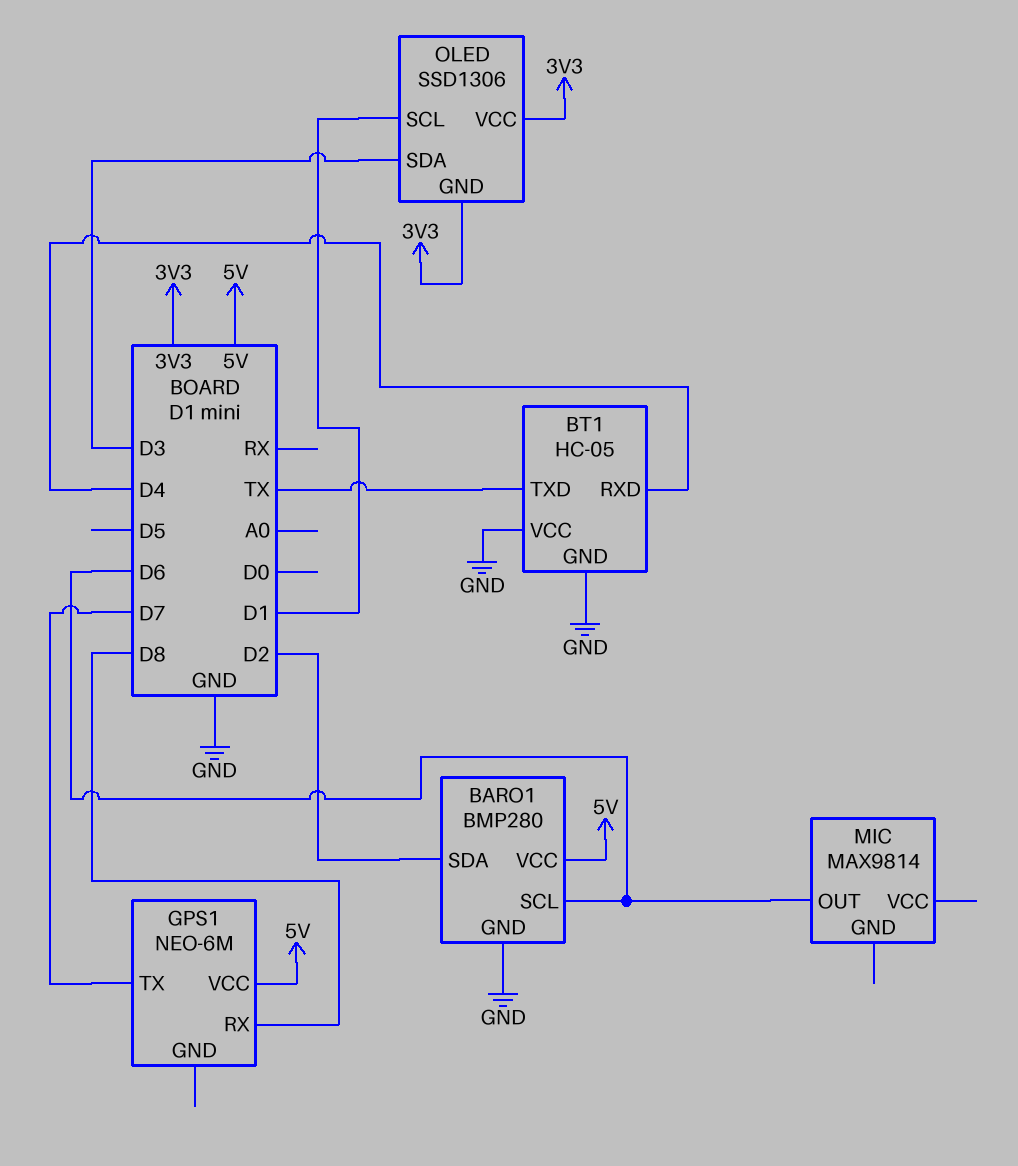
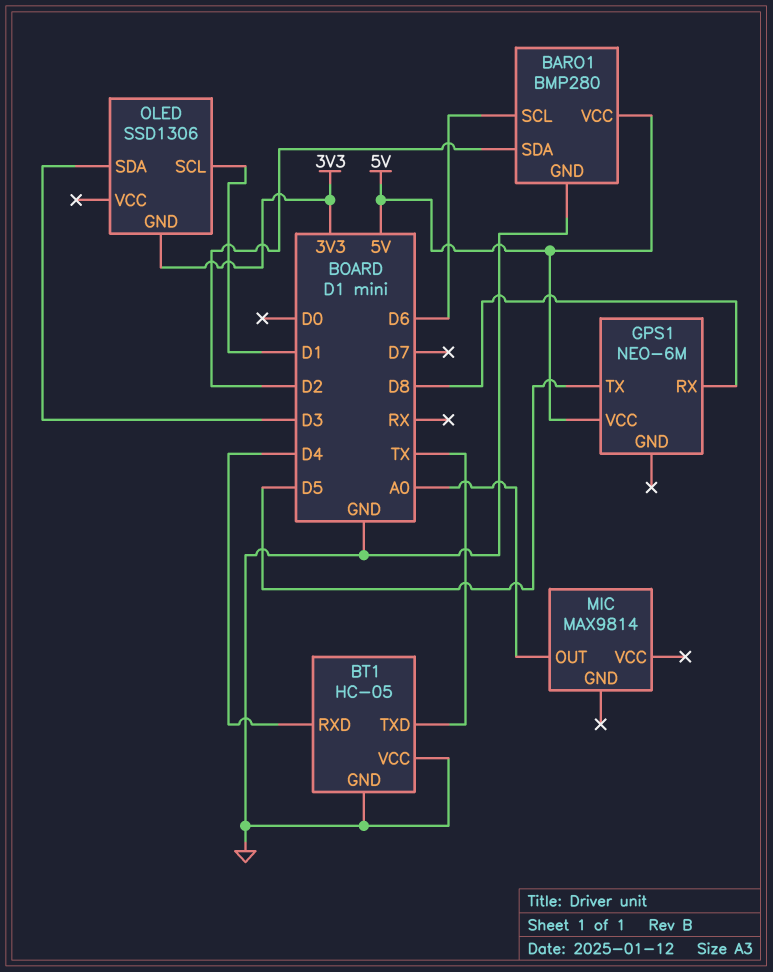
GPS1 pin TX: D7 -> D5
MIC pin OUT: D6 -> A0
OLED pin VCC: 3V3 -> none

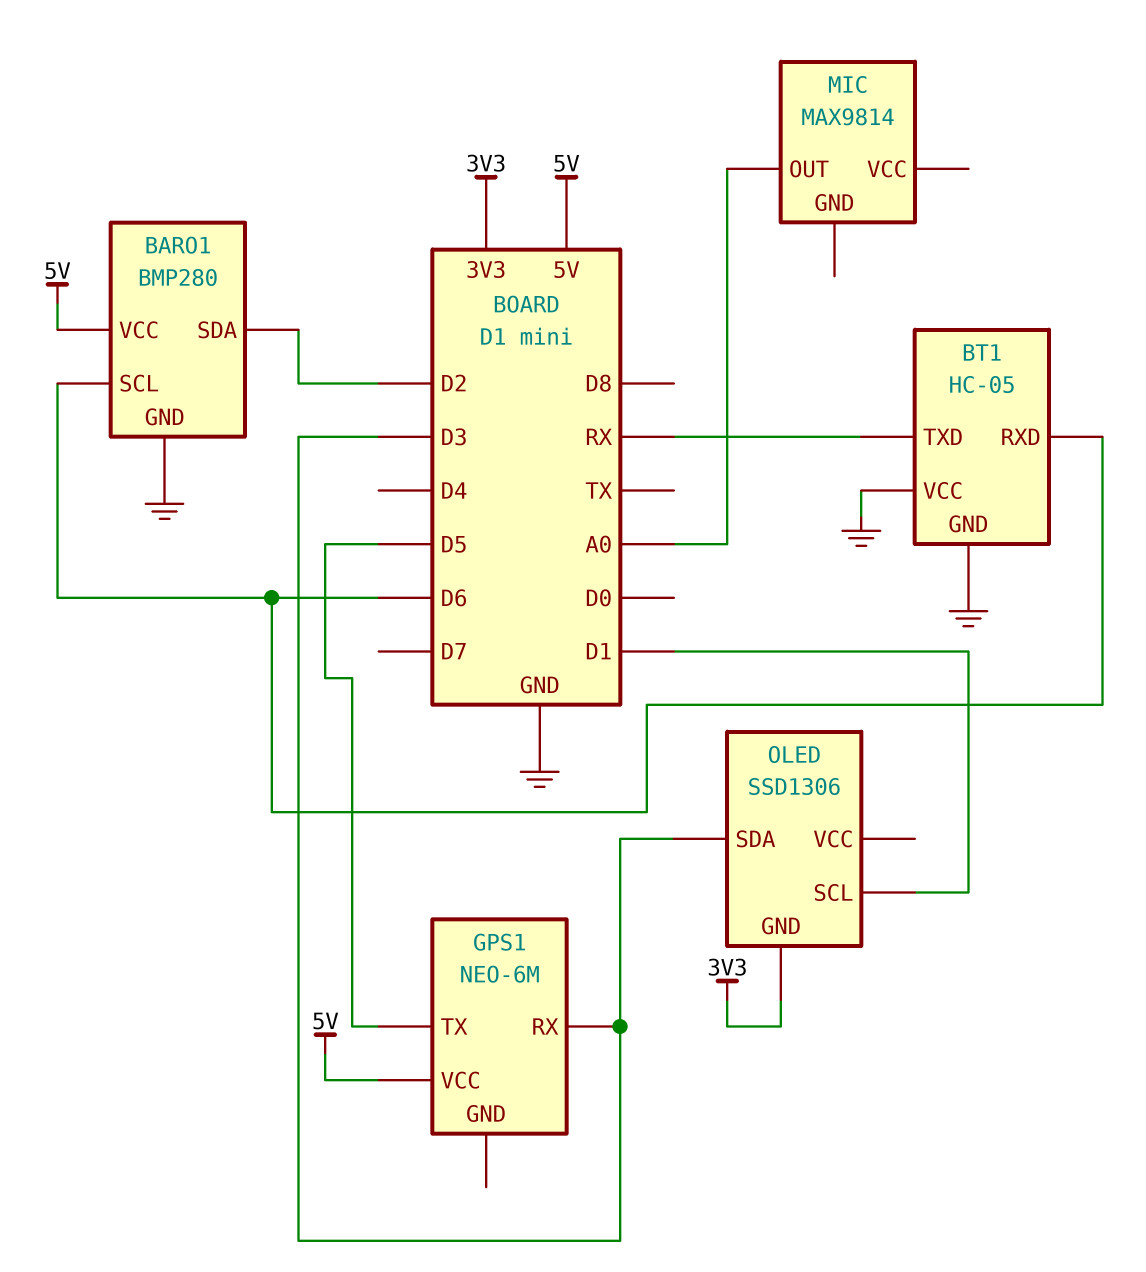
BT1 pin RXD: D4 -> D6
BT1 pin TXD: TX -> RX
GPS1 pin RX: D8 -> D3

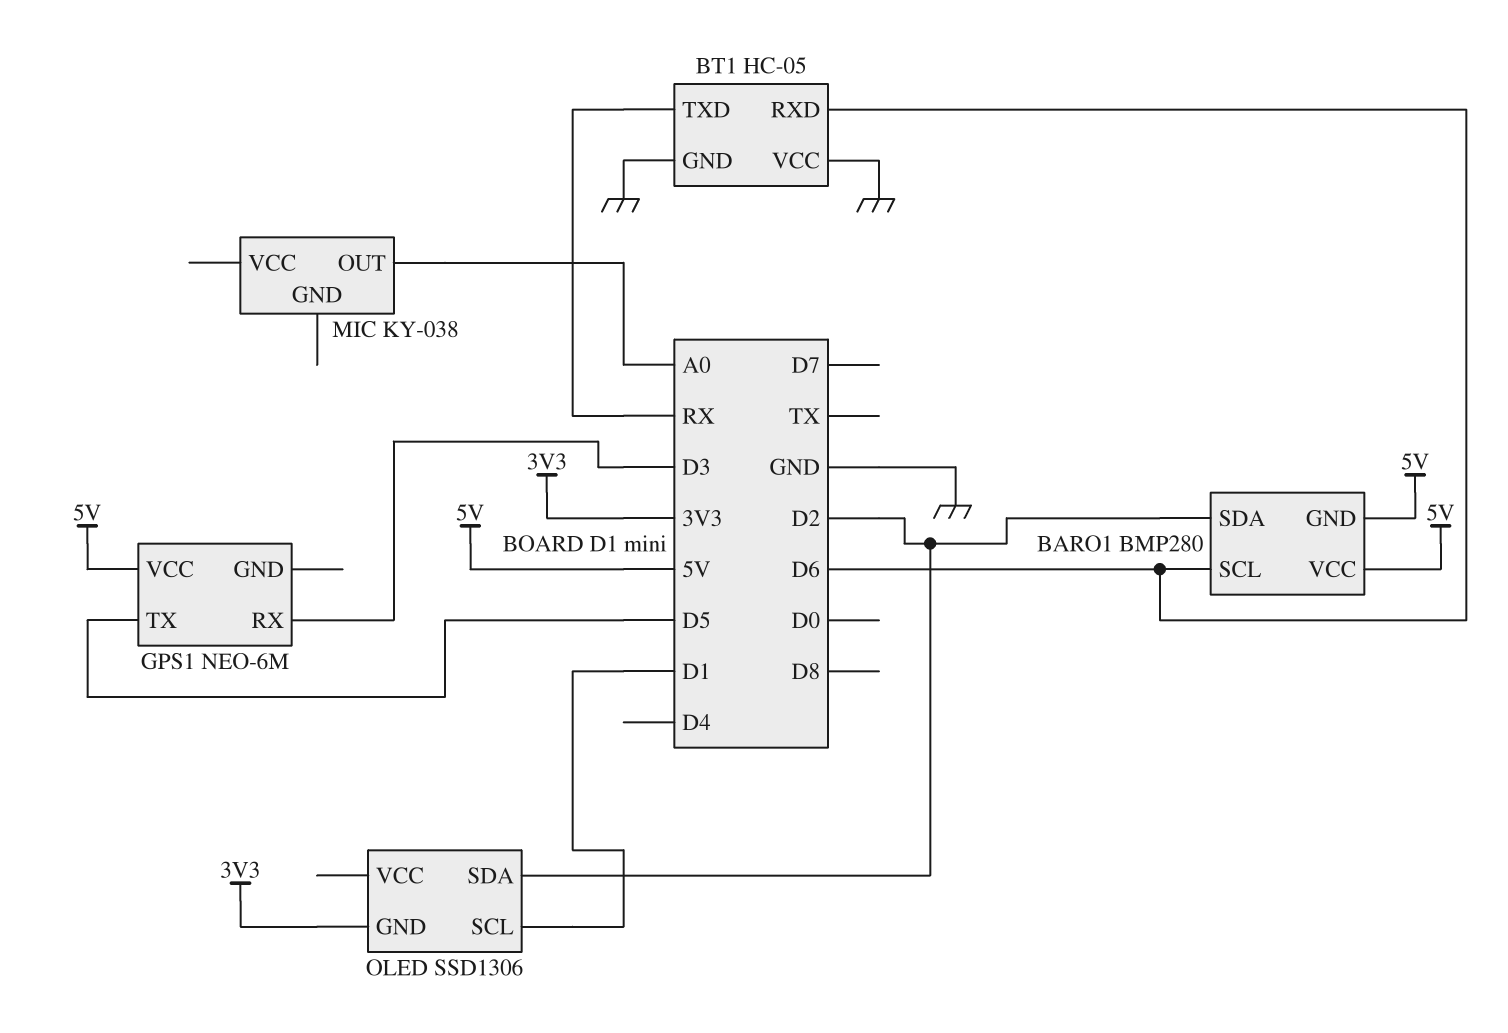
BARO1 pin GND: GND -> 5V
MIC: MAX9814 -> KY-038
OLED pin SDA: D3 -> D2

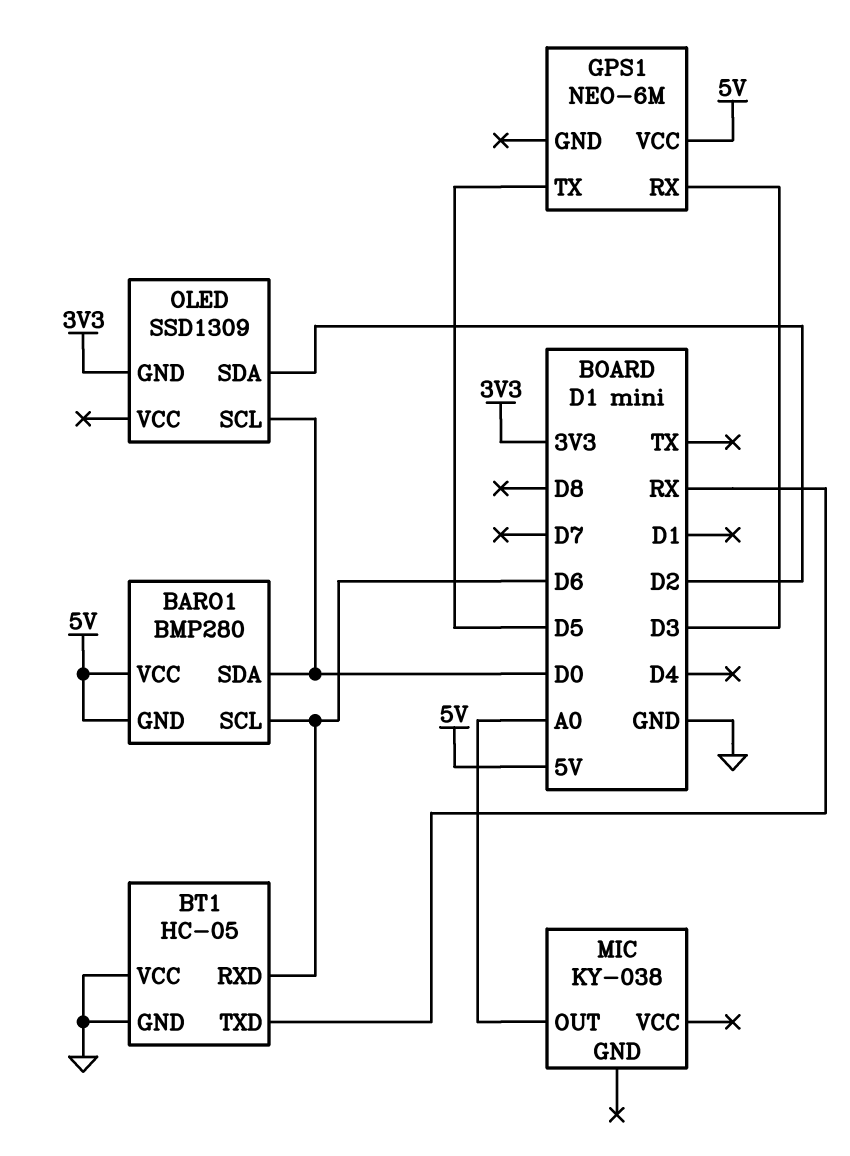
BARO1 pin SDA: D2 -> D0
OLED: SSD1306 -> SSD1309
OLED pin SCL: D1 -> D0

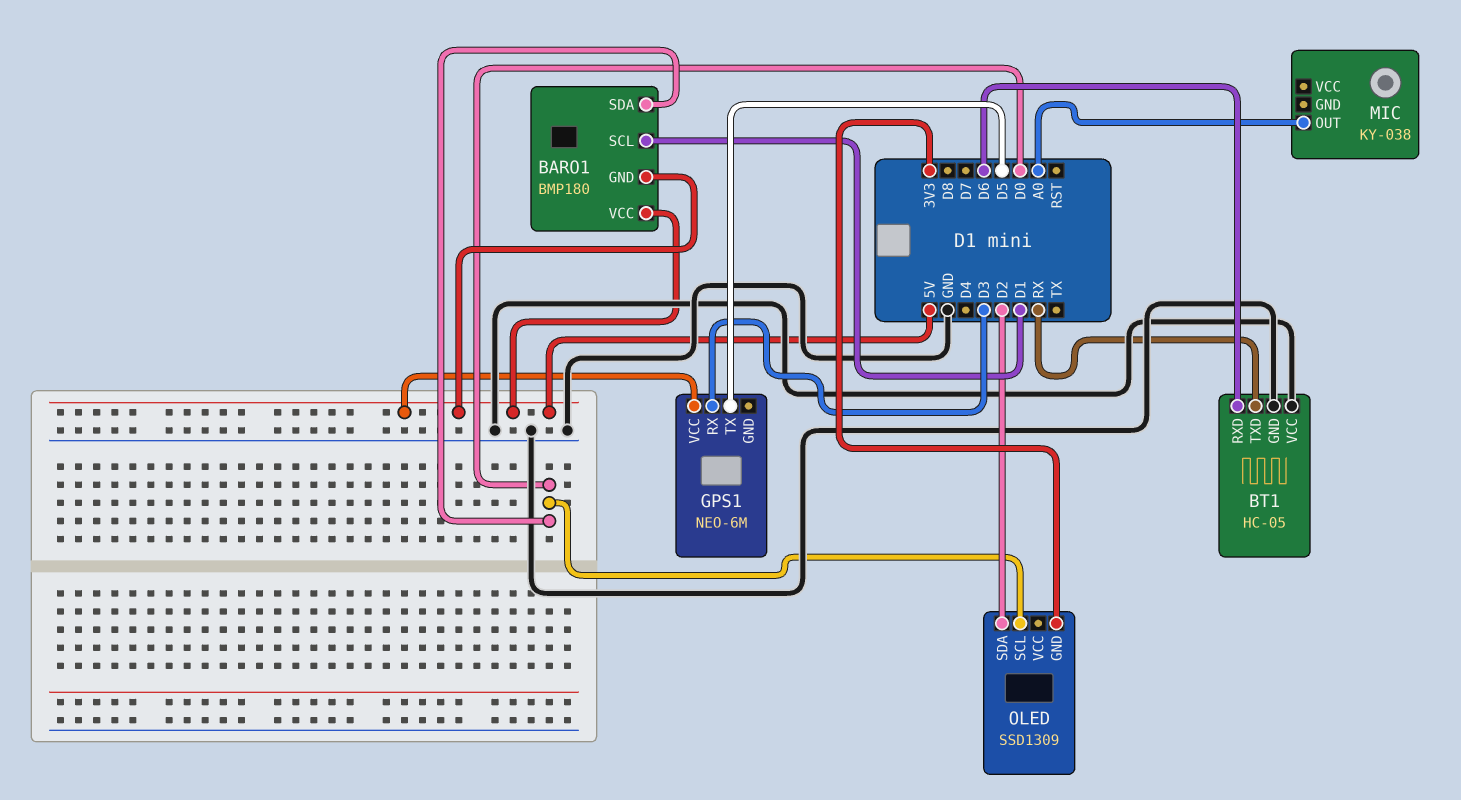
BARO1: BMP280 -> BMP180
BARO1 pin SCL: D6 -> D1

